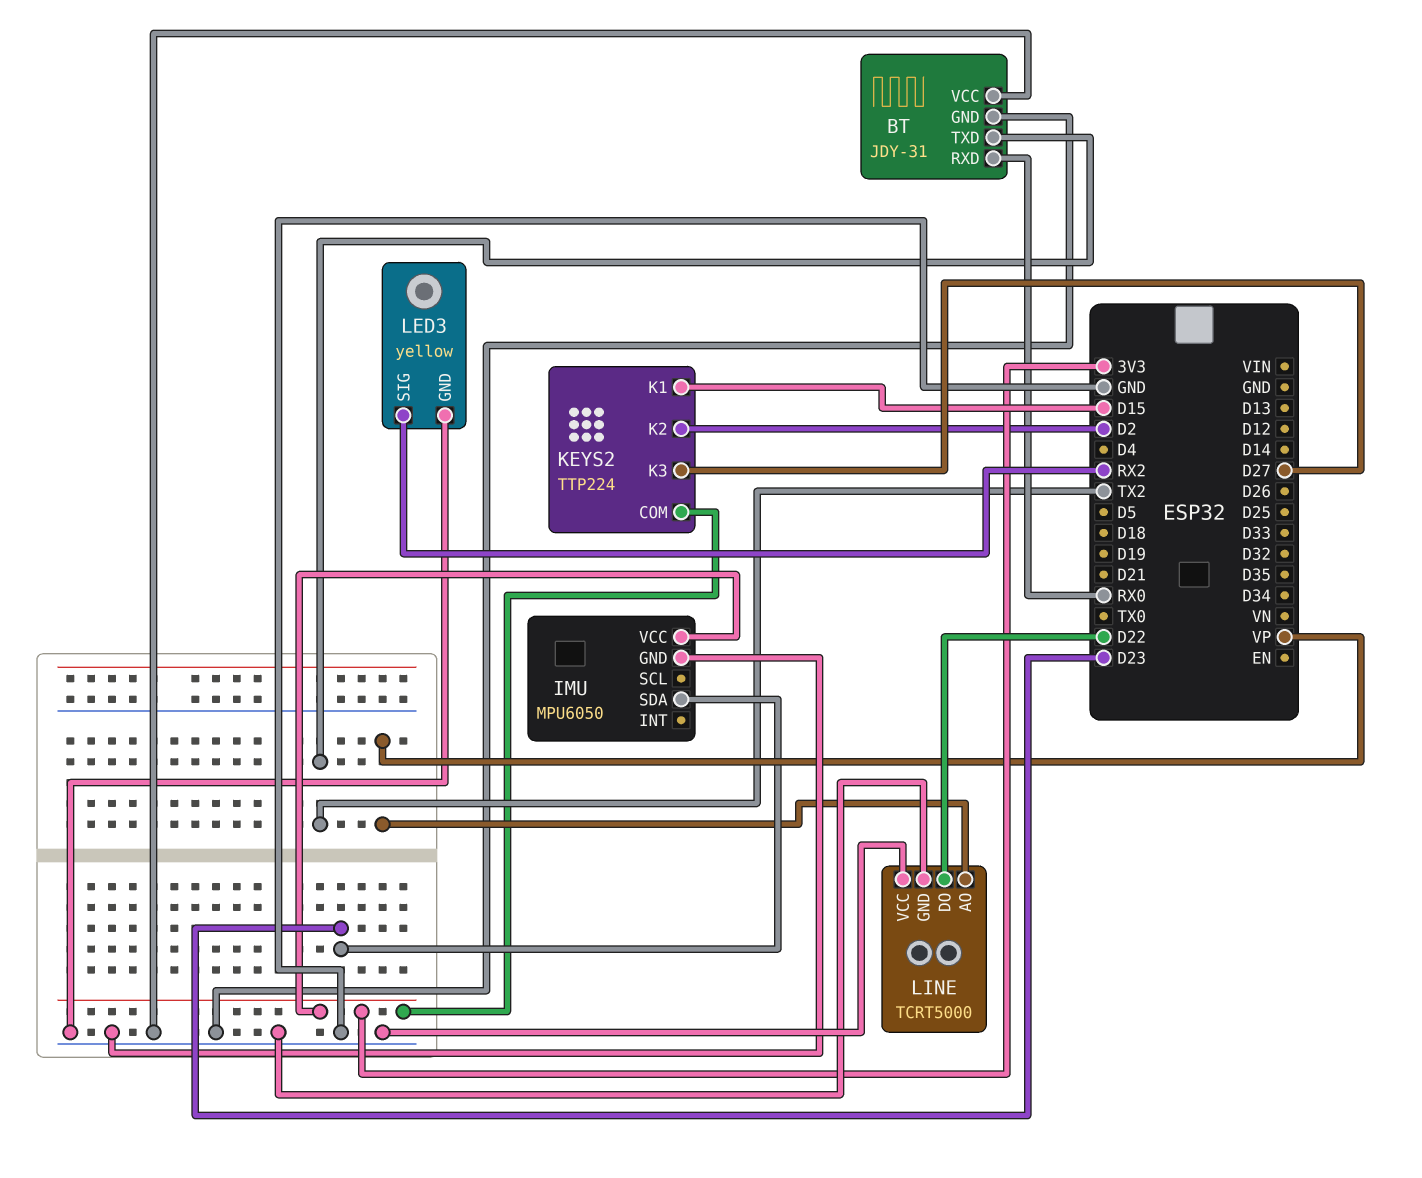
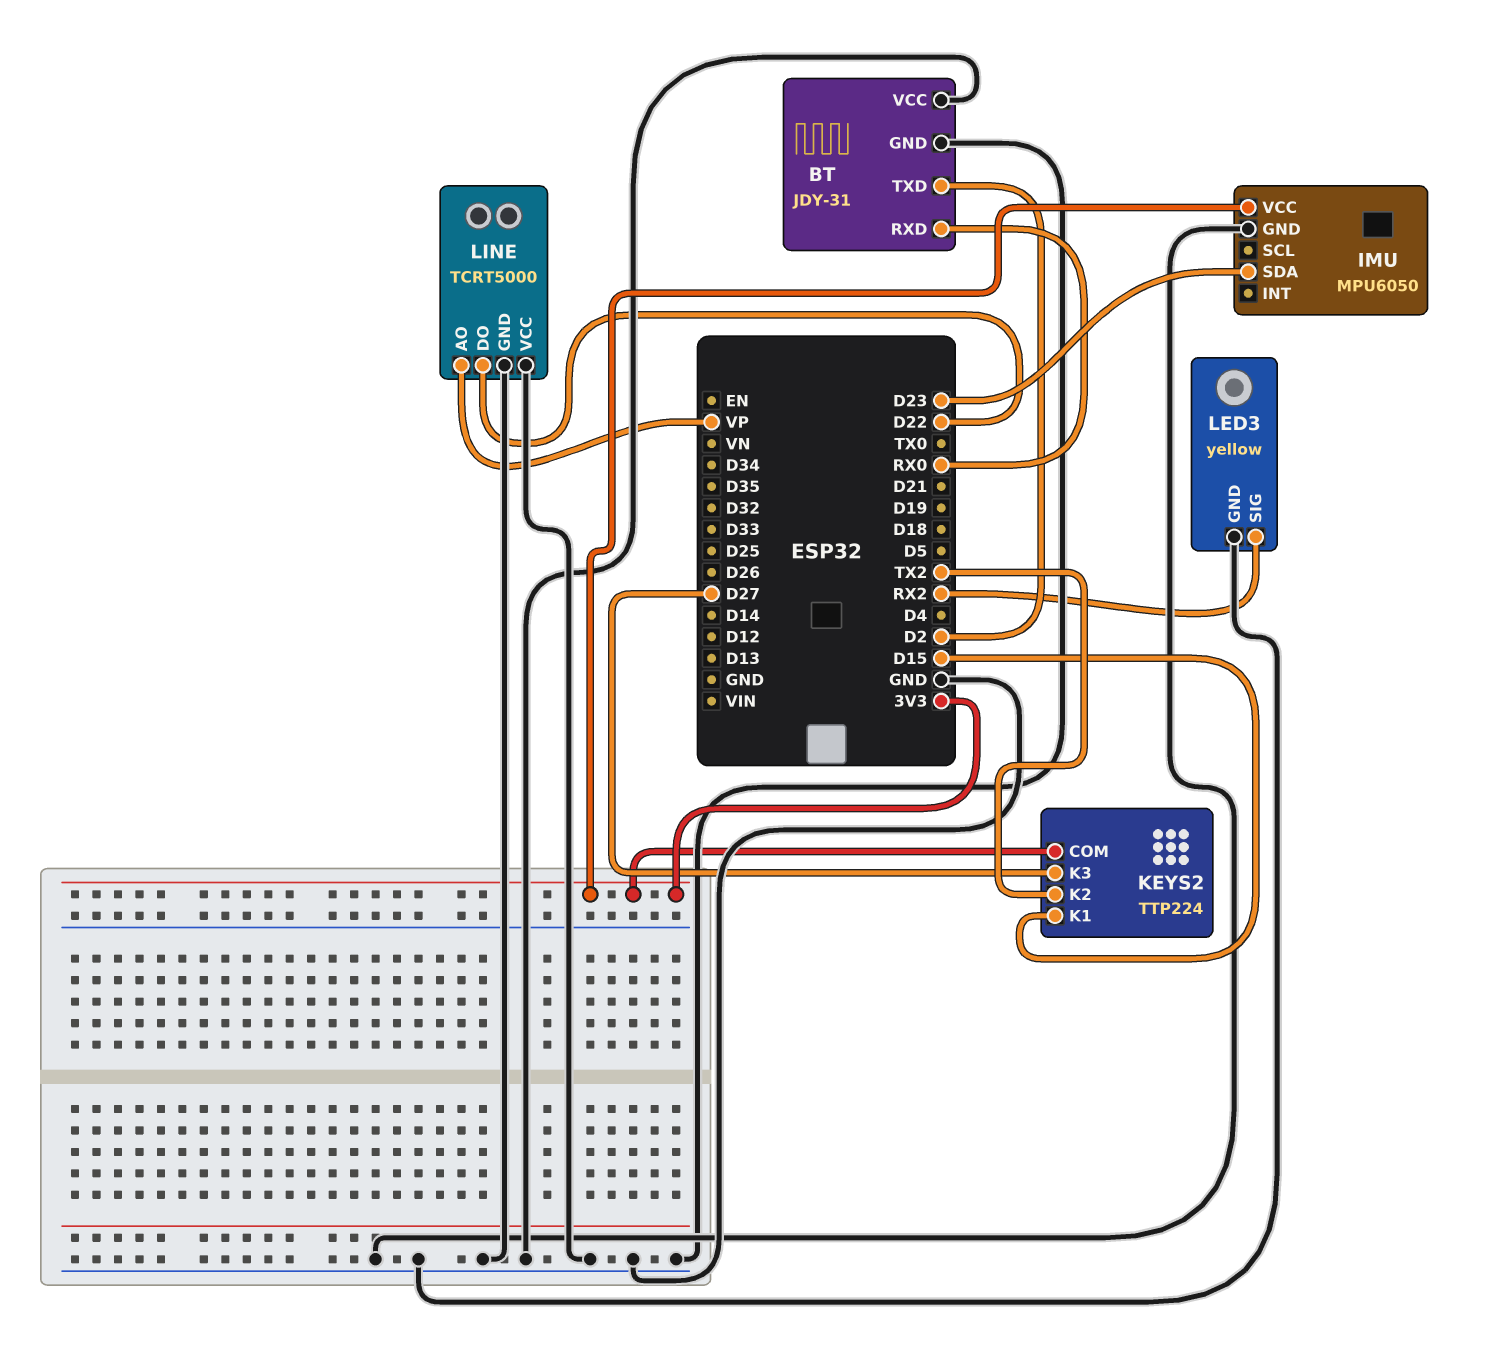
BT pin TXD: TX2 -> D2
KEYS2 pin K2: D2 -> TX2

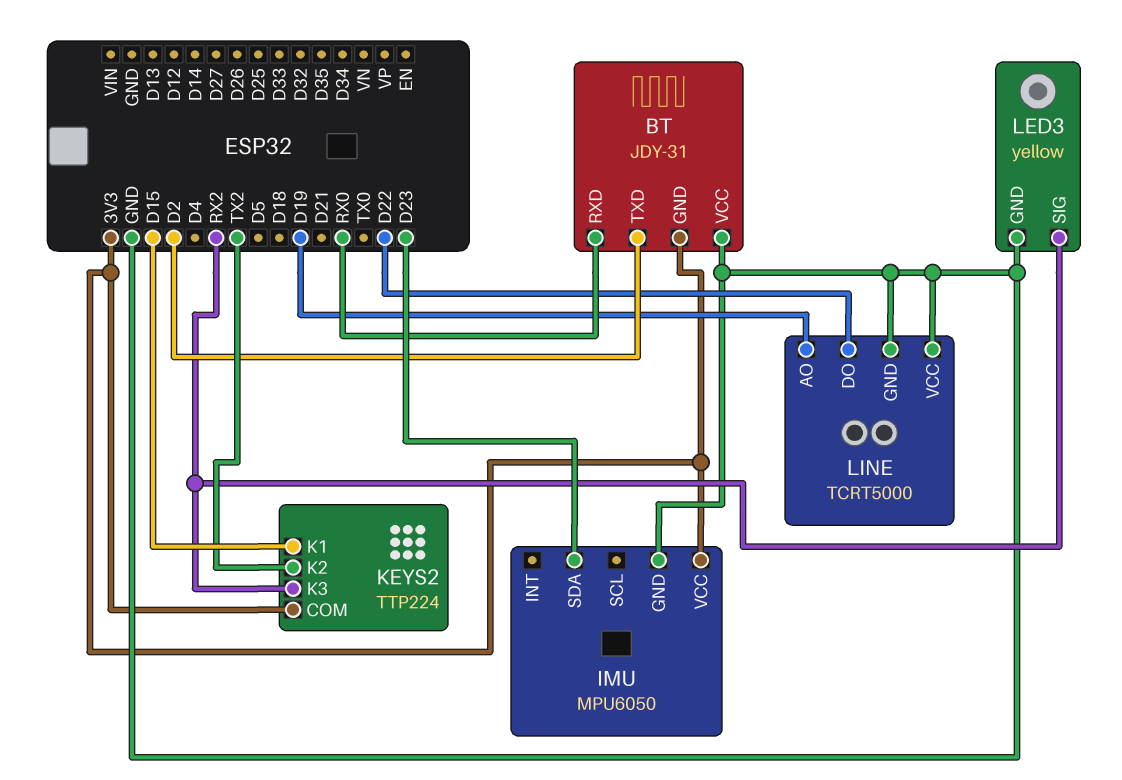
BT pin GND: GND -> 3V3
KEYS2 pin K3: D27 -> RX2
LINE pin AO: VP -> D19

